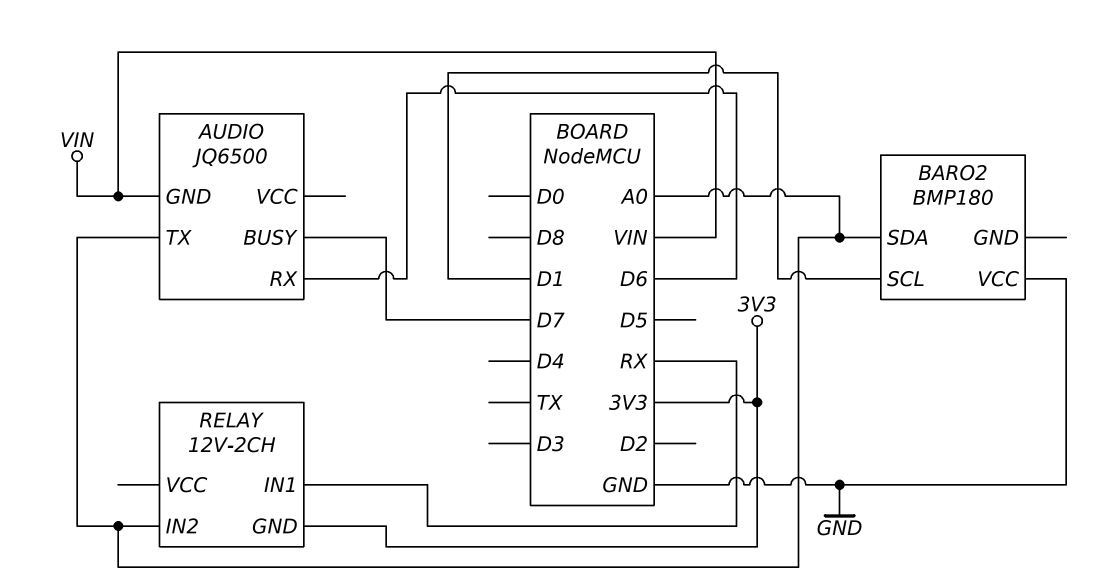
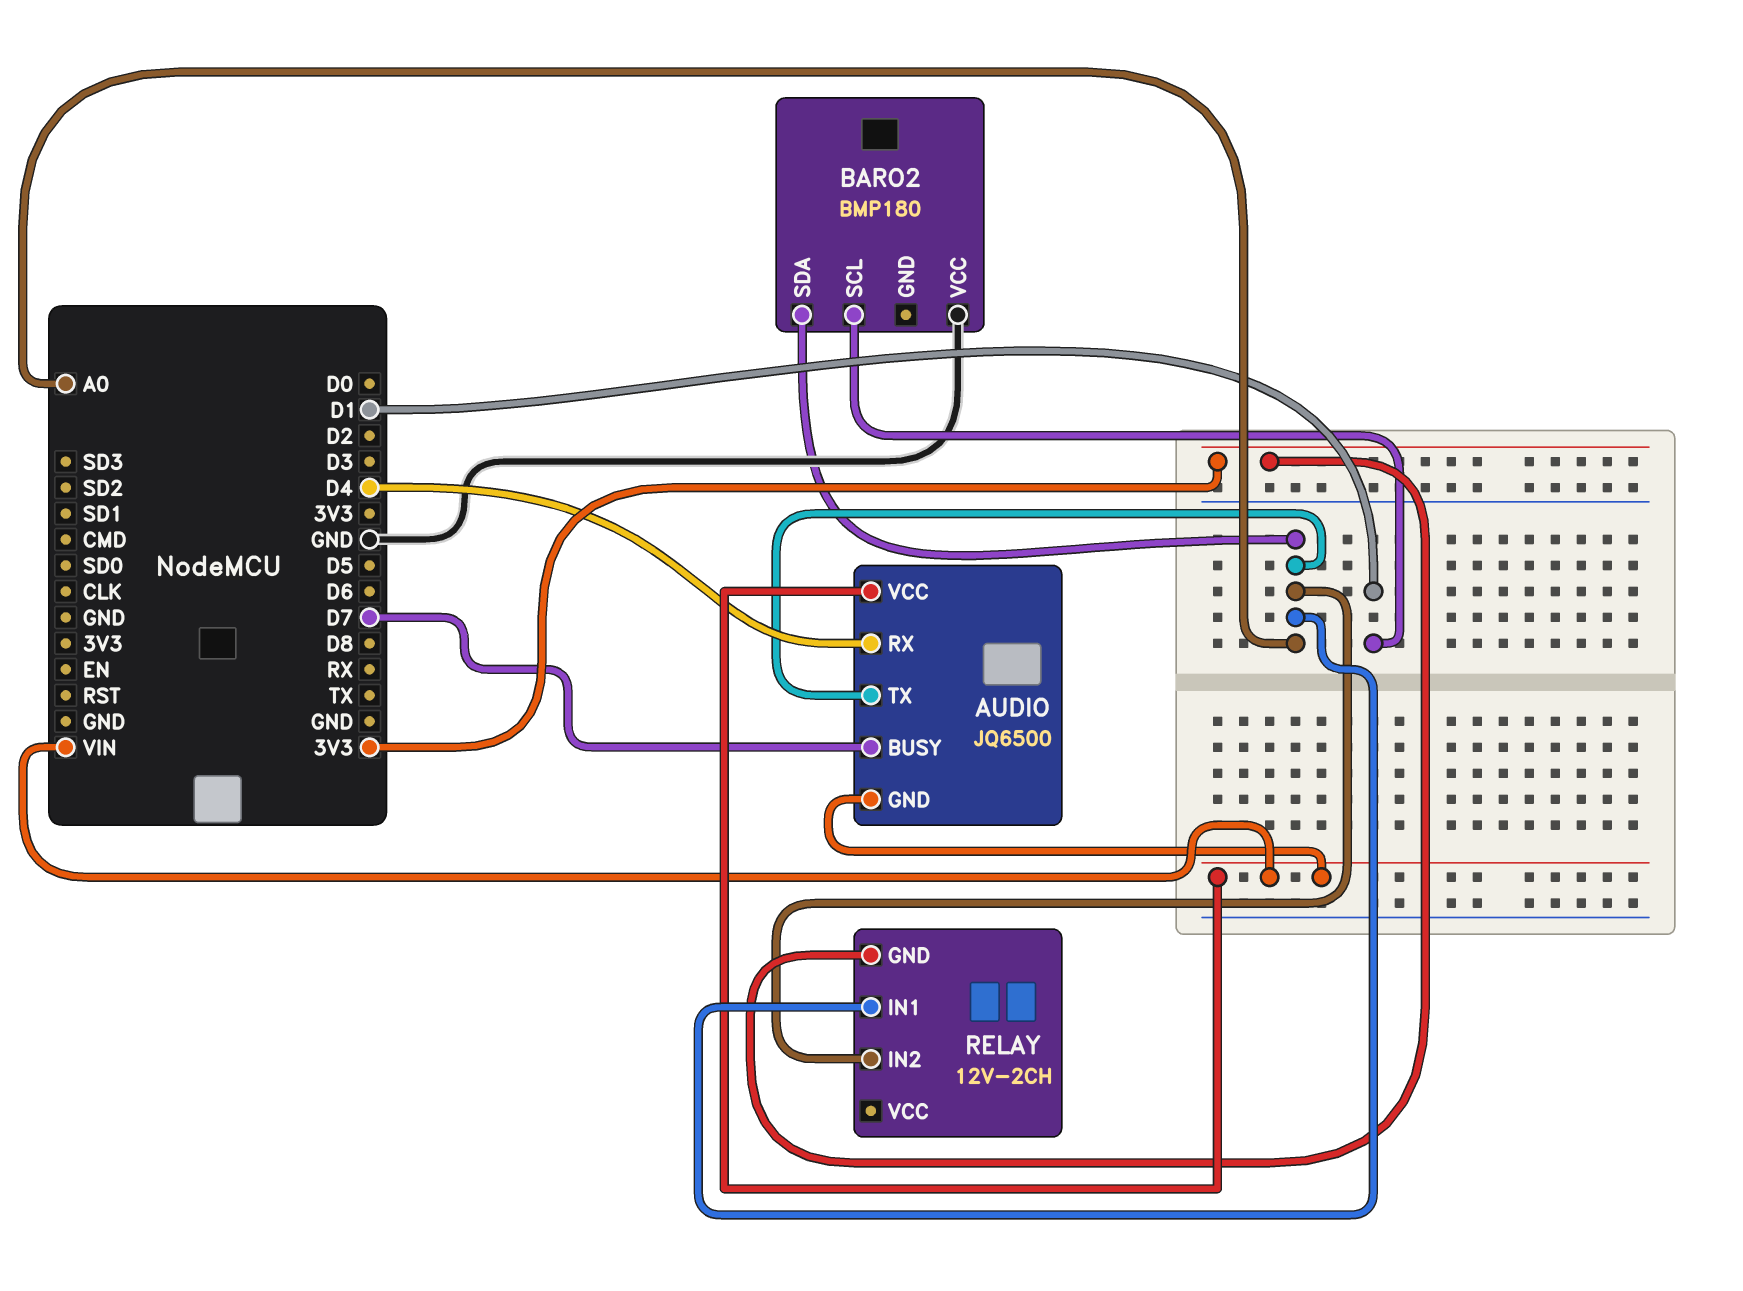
AUDIO pin RX: D6 -> D4
AUDIO pin VCC: none -> VIN
RELAY pin IN1: RX -> A0

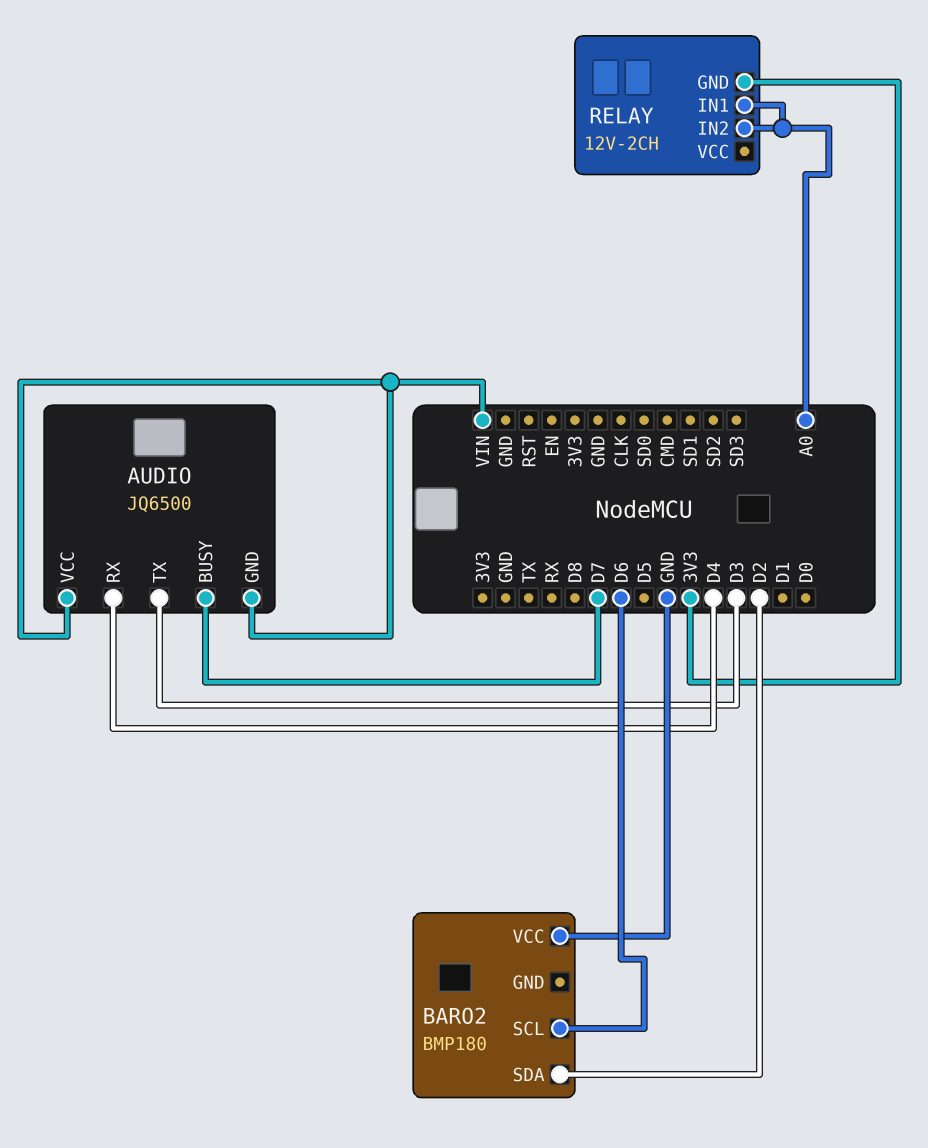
AUDIO pin TX: A0 -> D3
BARO2 pin SCL: D1 -> D6
BARO2 pin SDA: A0 -> D2

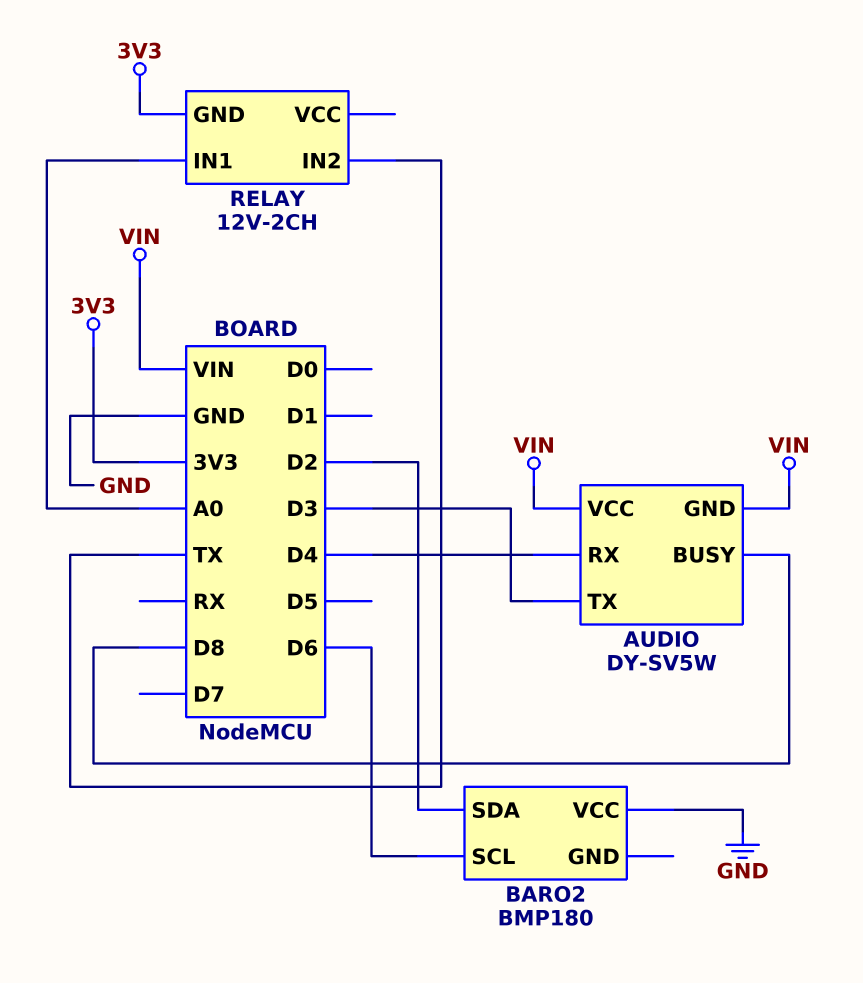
AUDIO: JQ6500 -> DY-SV5W
AUDIO pin BUSY: D7 -> D8
RELAY pin IN2: A0 -> TX

